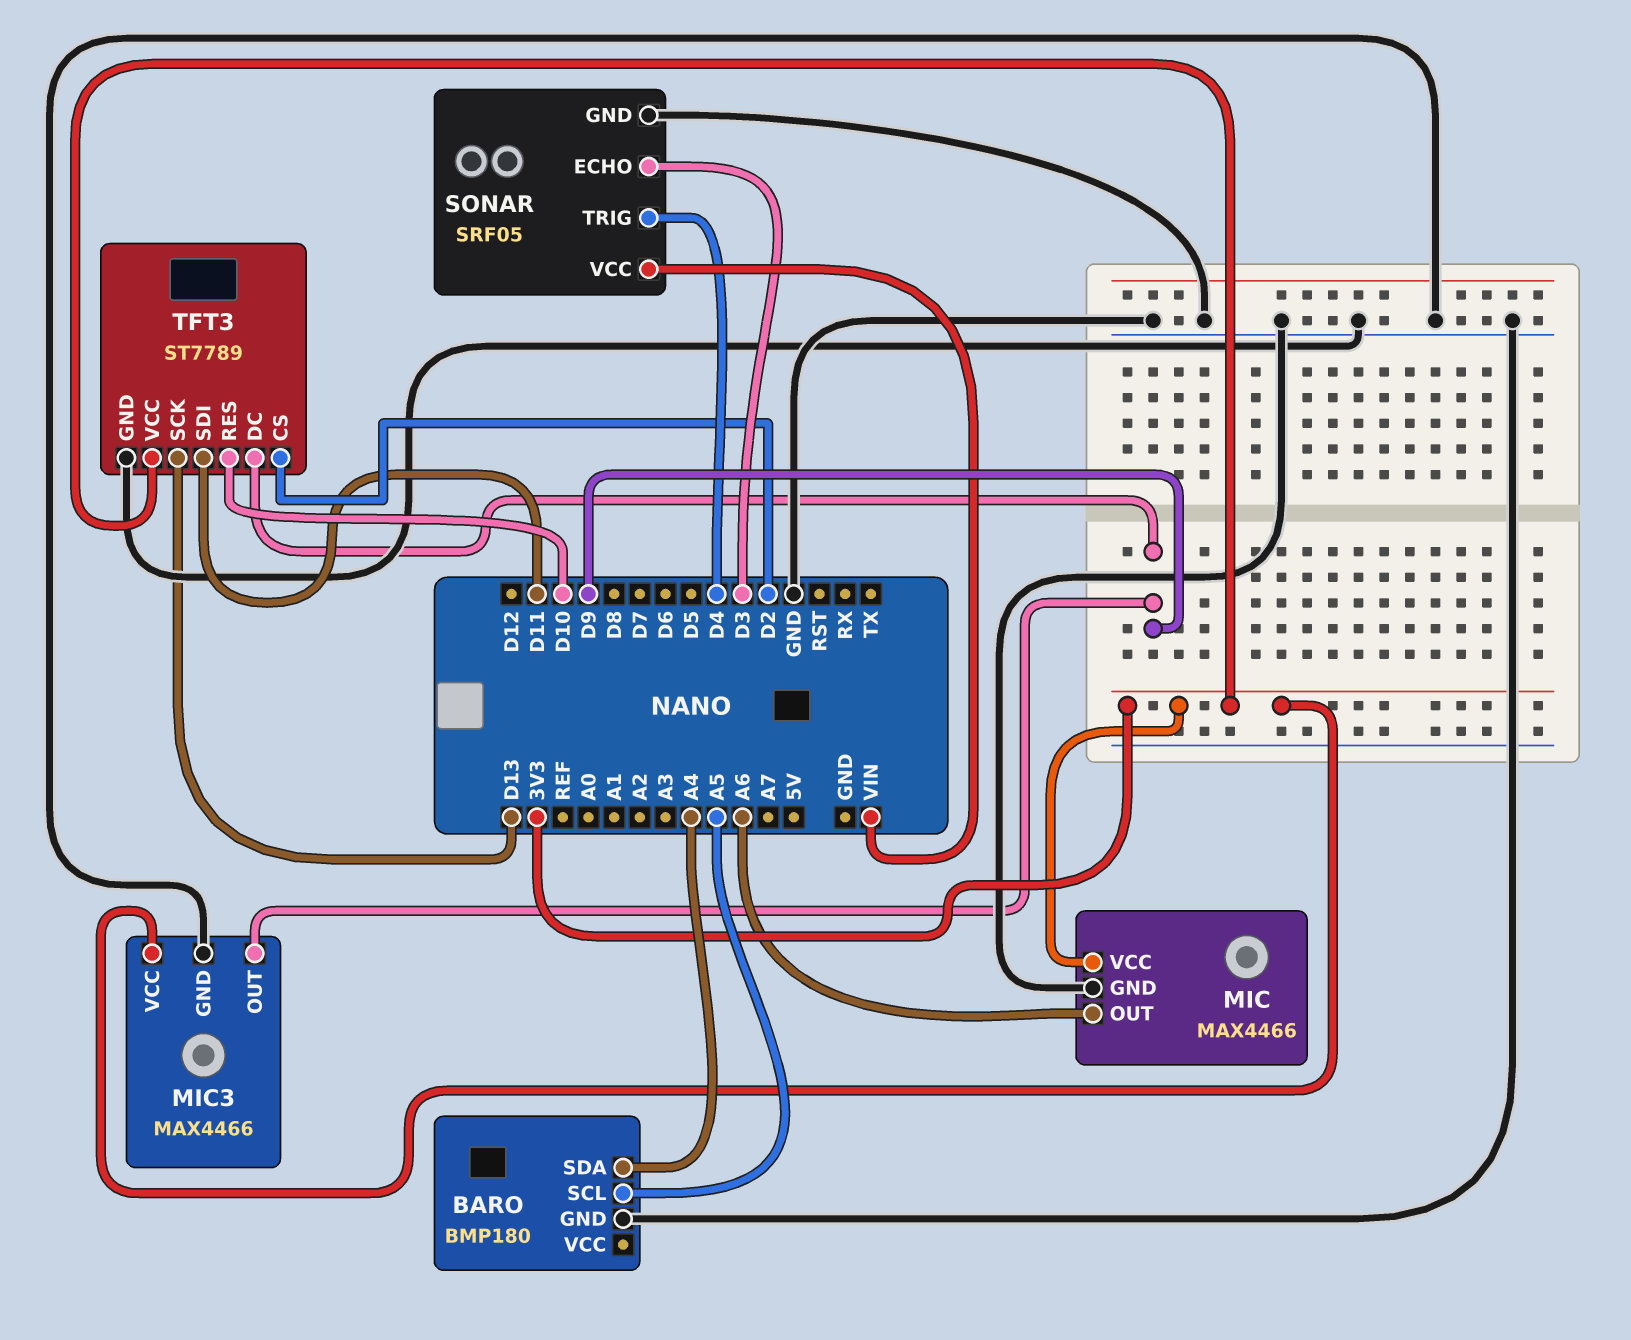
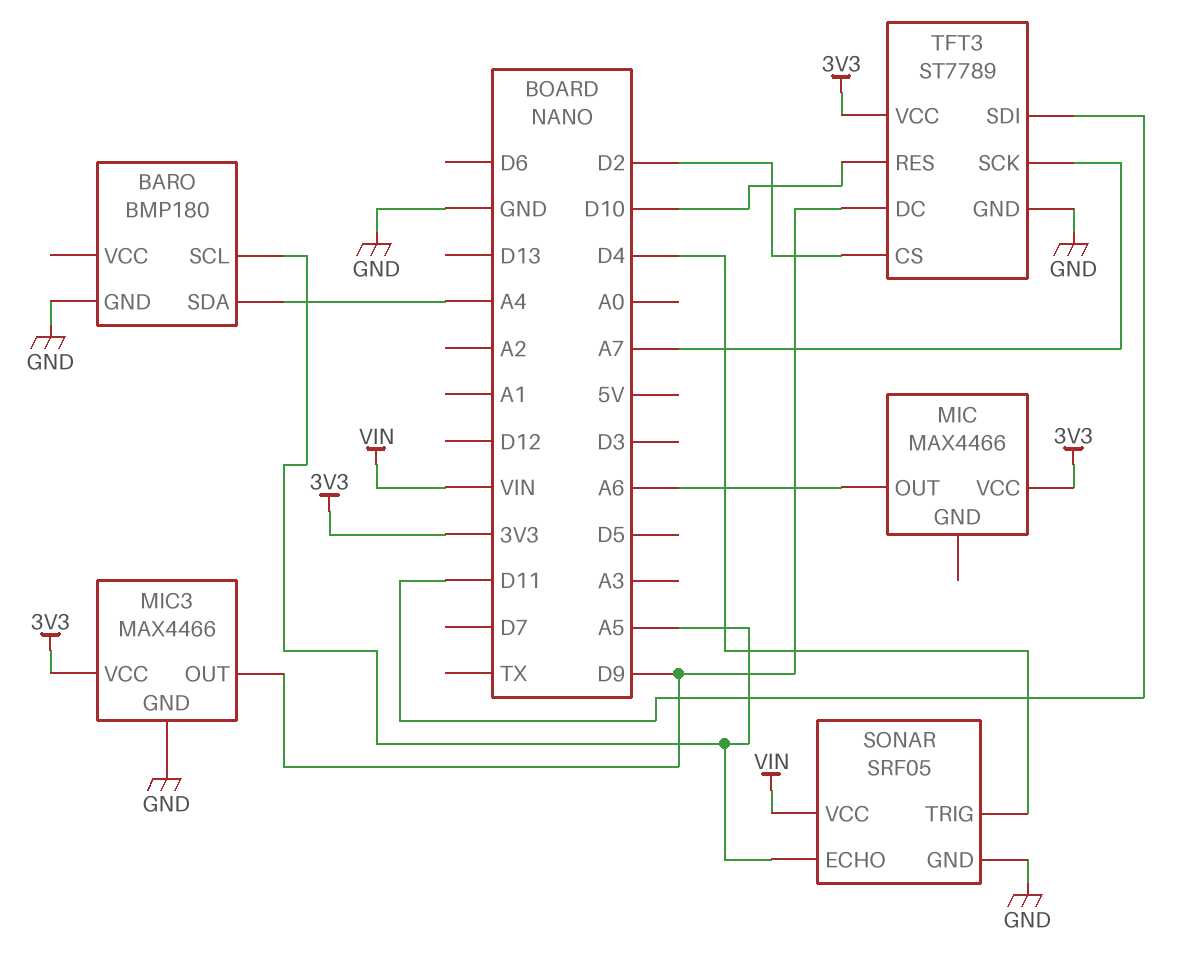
MIC pin GND: GND -> none
SONAR pin ECHO: D3 -> A5
TFT3 pin SCK: D13 -> A7

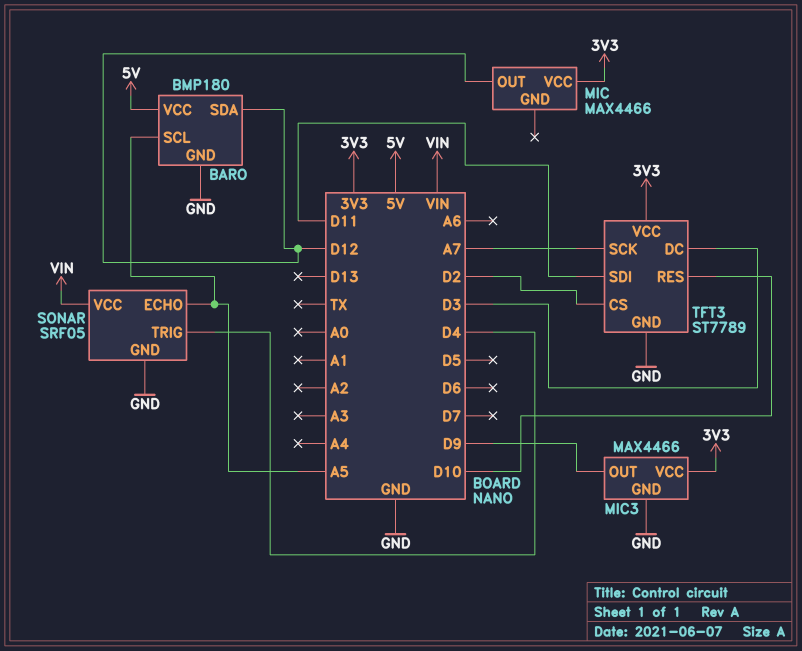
BARO pin SDA: A4 -> D12
BARO pin VCC: none -> 5V
MIC pin OUT: A6 -> D12
TFT3 pin DC: D9 -> D3

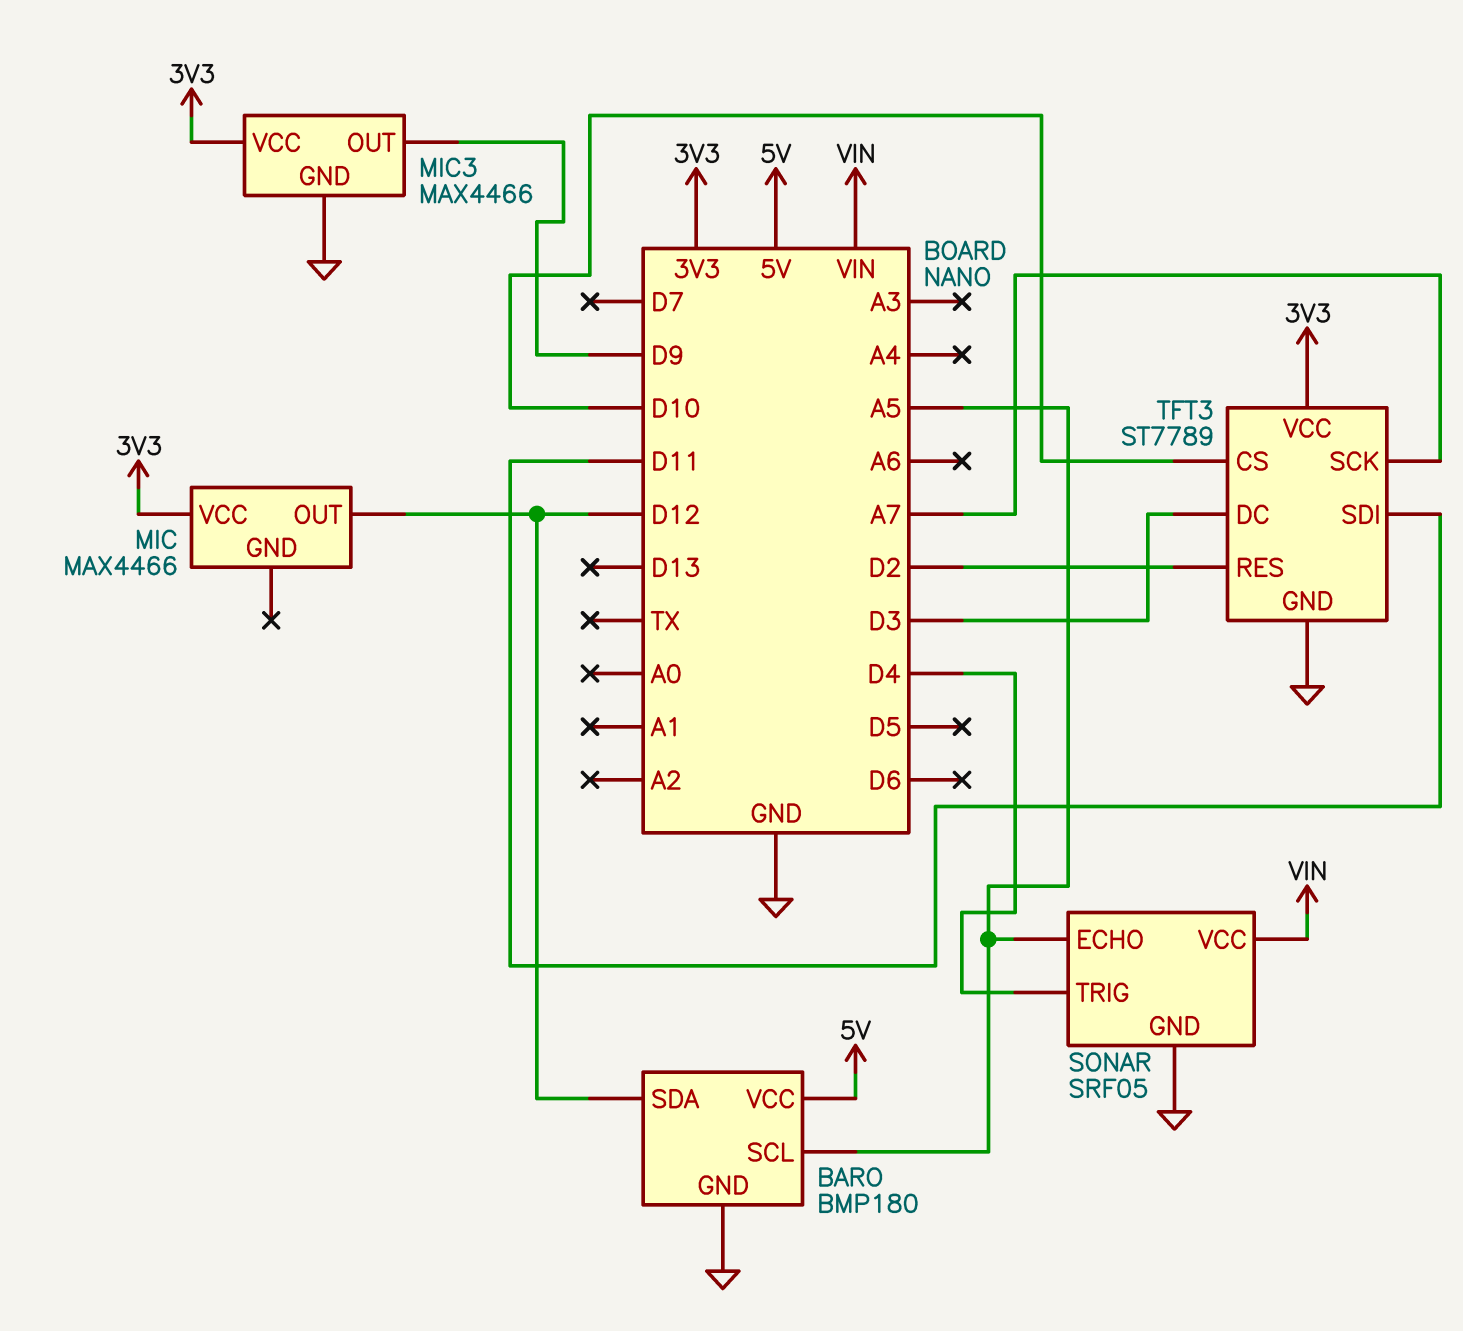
TFT3 pin CS: D2 -> D10
TFT3 pin RES: D10 -> D2

